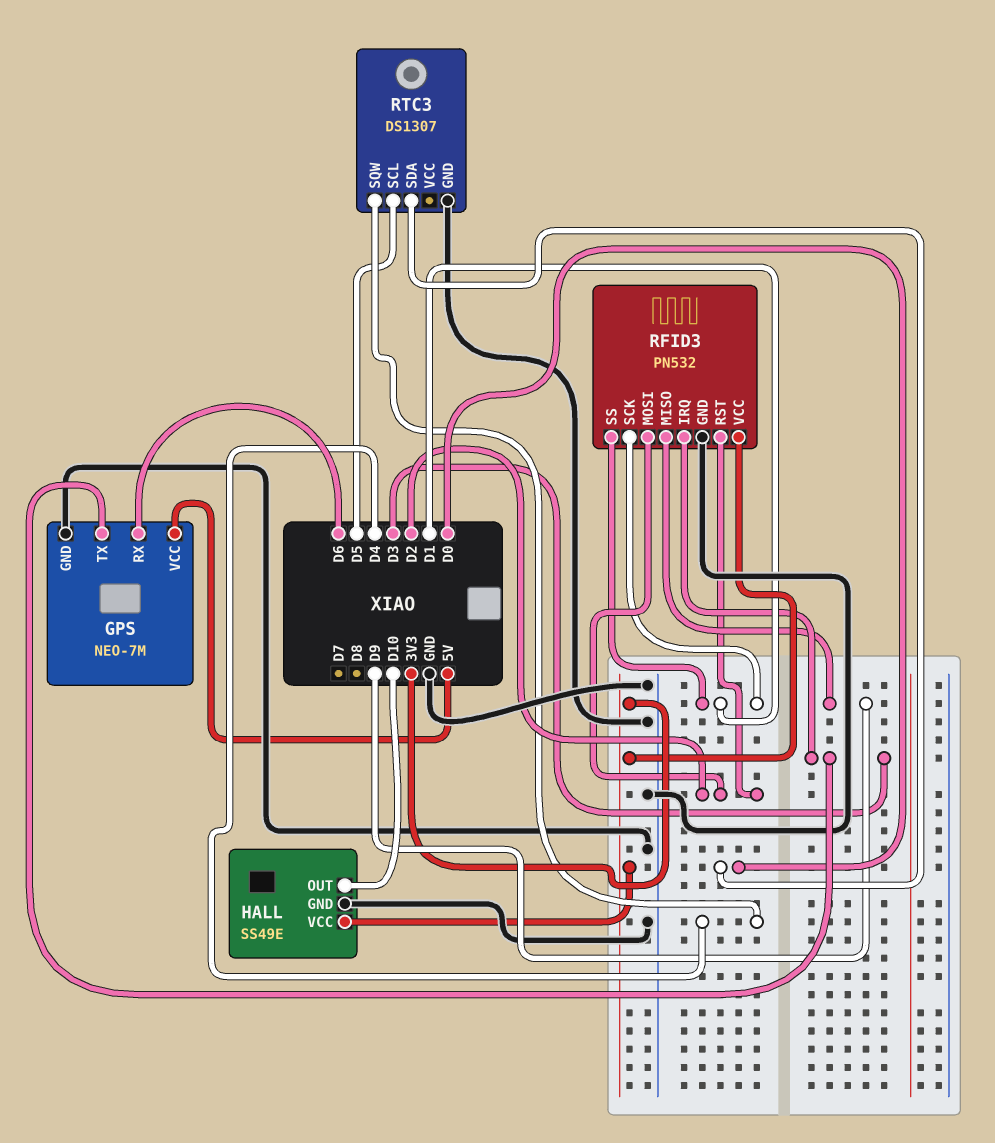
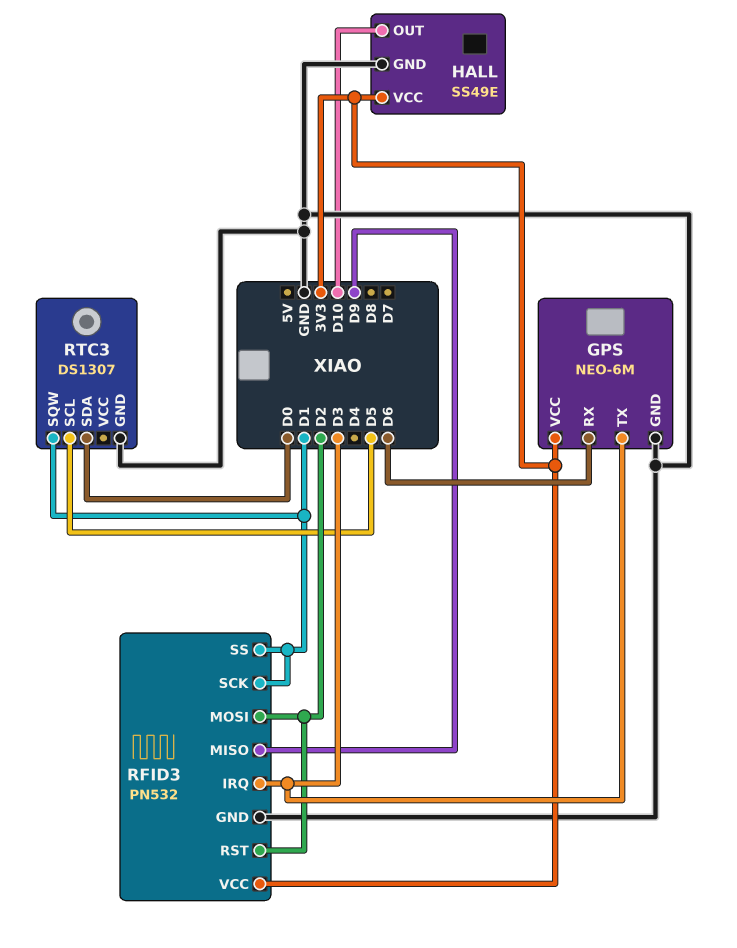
GPS: NEO-7M -> NEO-6M
GPS pin VCC: 5V -> 3V3
RTC3 pin SQW: D4 -> D1

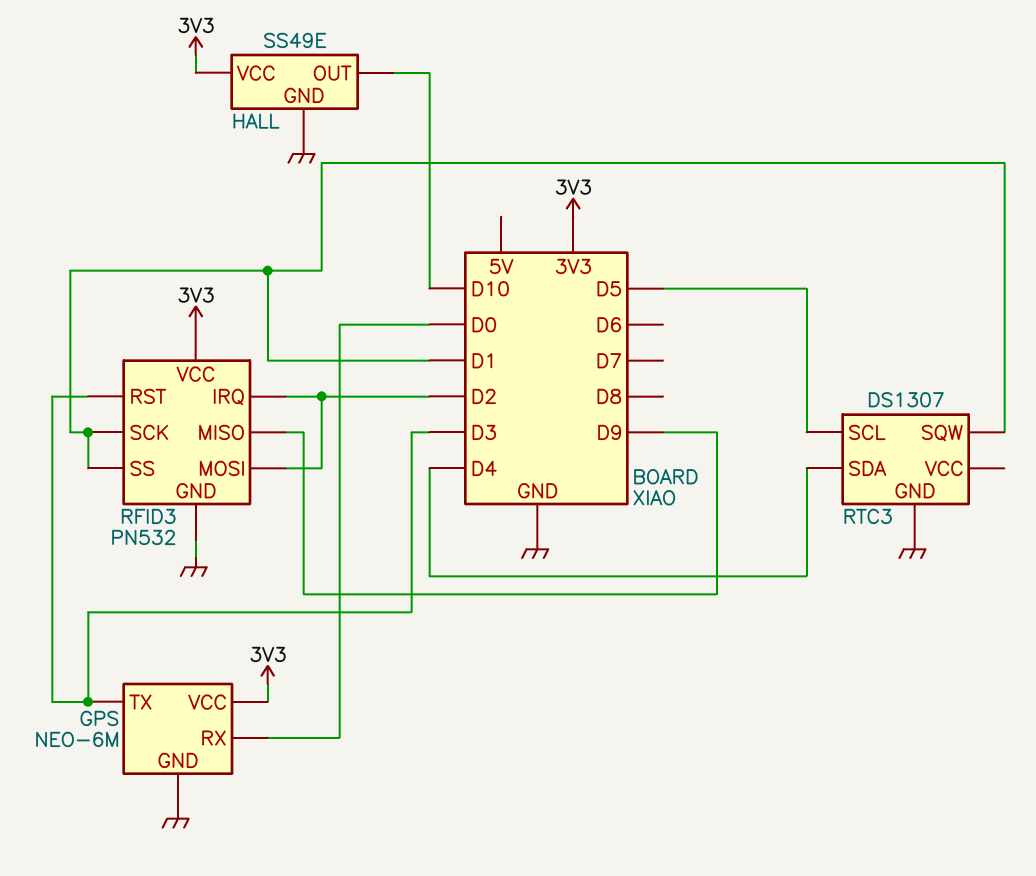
GPS pin RX: D6 -> D0
RFID3 pin IRQ: D3 -> D2
RFID3 pin RST: D2 -> D3
RTC3 pin SDA: D0 -> D4

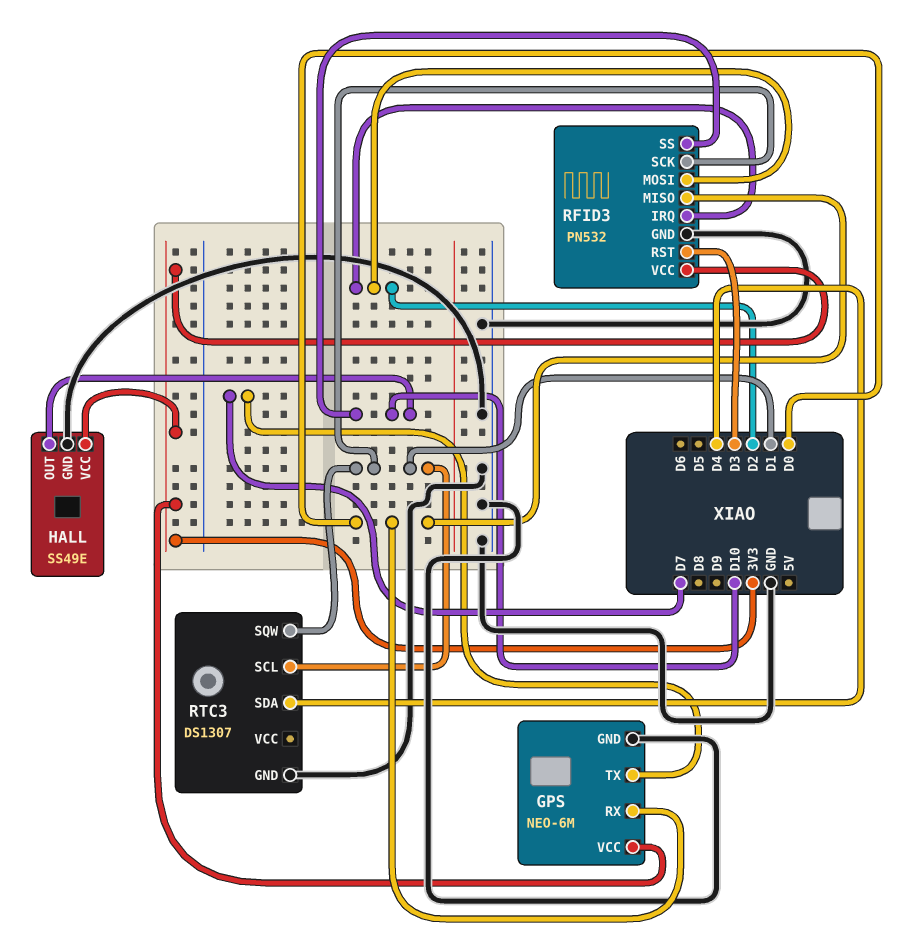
GPS pin TX: D3 -> D7
RFID3 pin MISO: D9 -> D0
RFID3 pin SS: D1 -> D10
RTC3 pin SCL: D5 -> D1

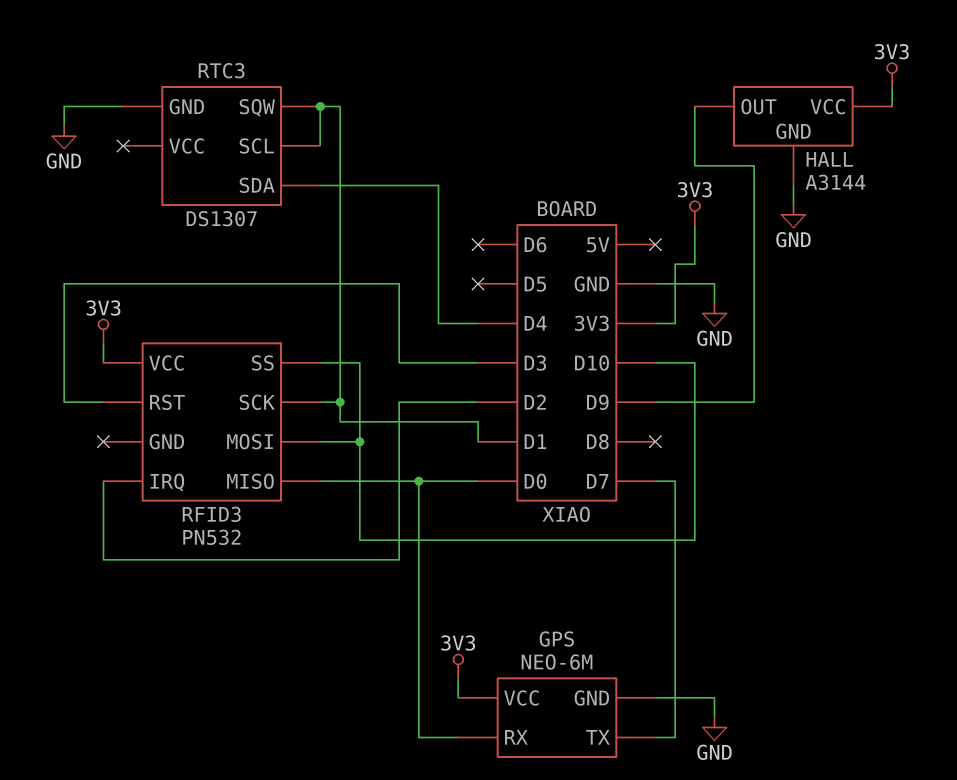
HALL: SS49E -> A3144
HALL pin OUT: D10 -> D9
RFID3 pin GND: GND -> none
RFID3 pin MOSI: D2 -> D10

